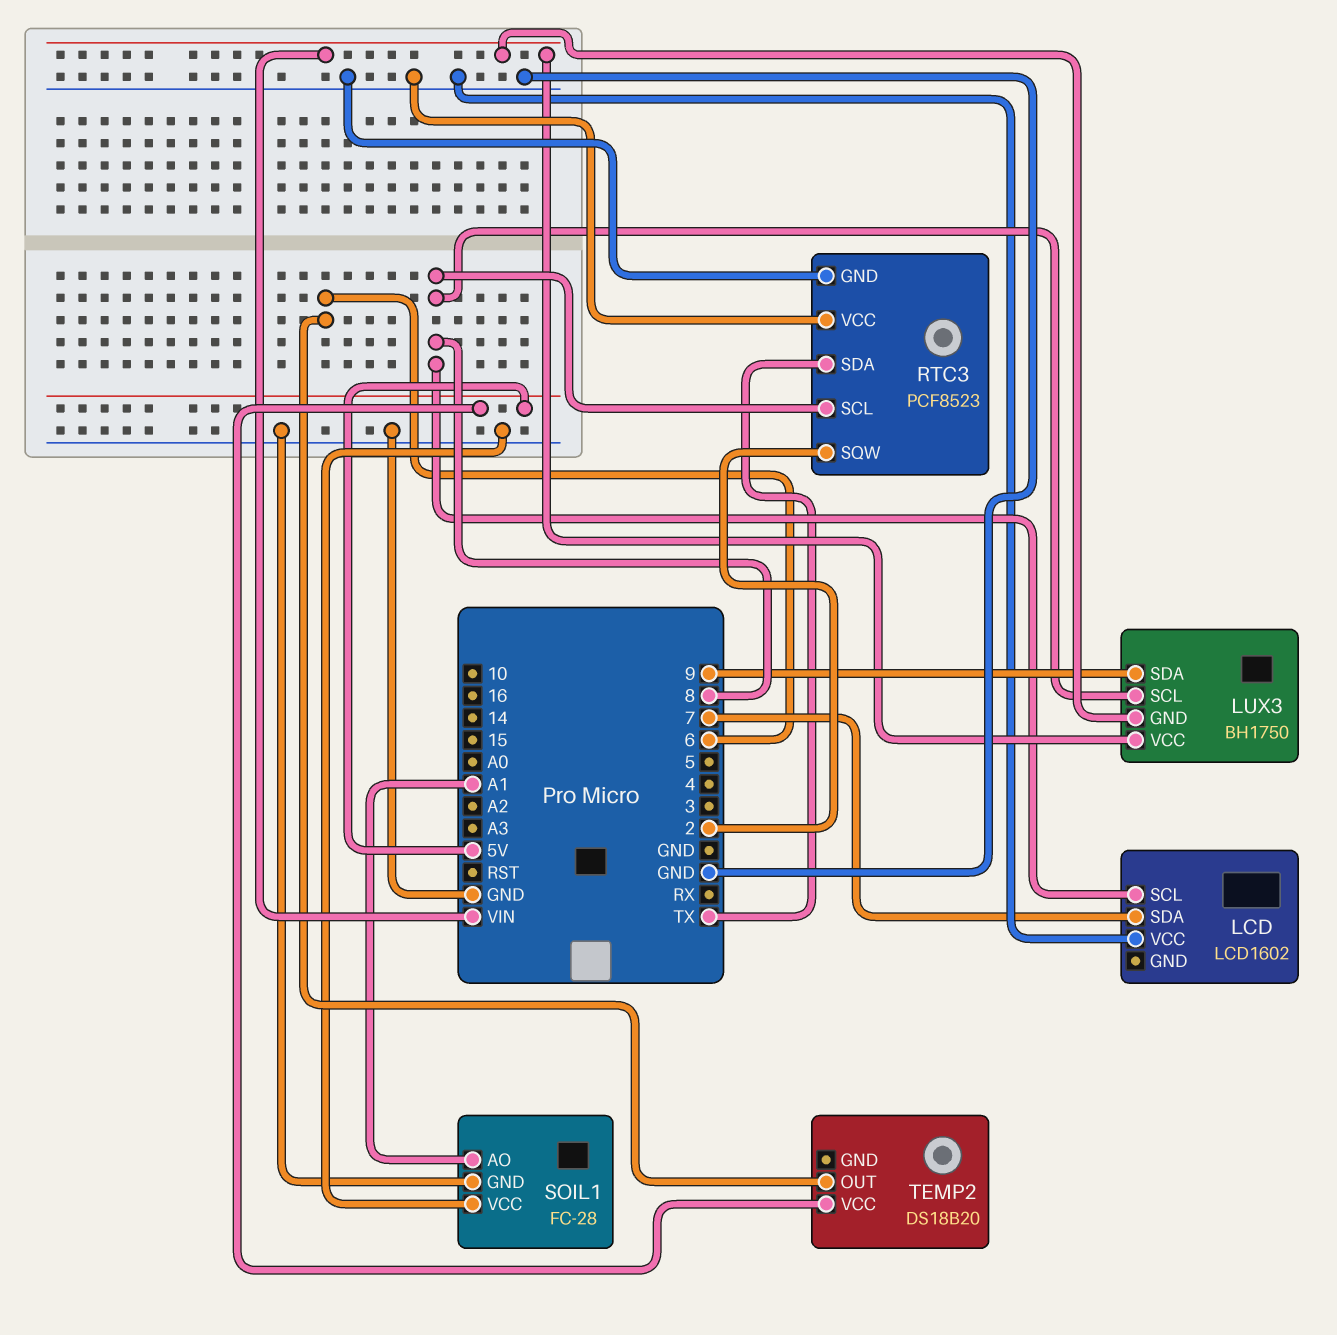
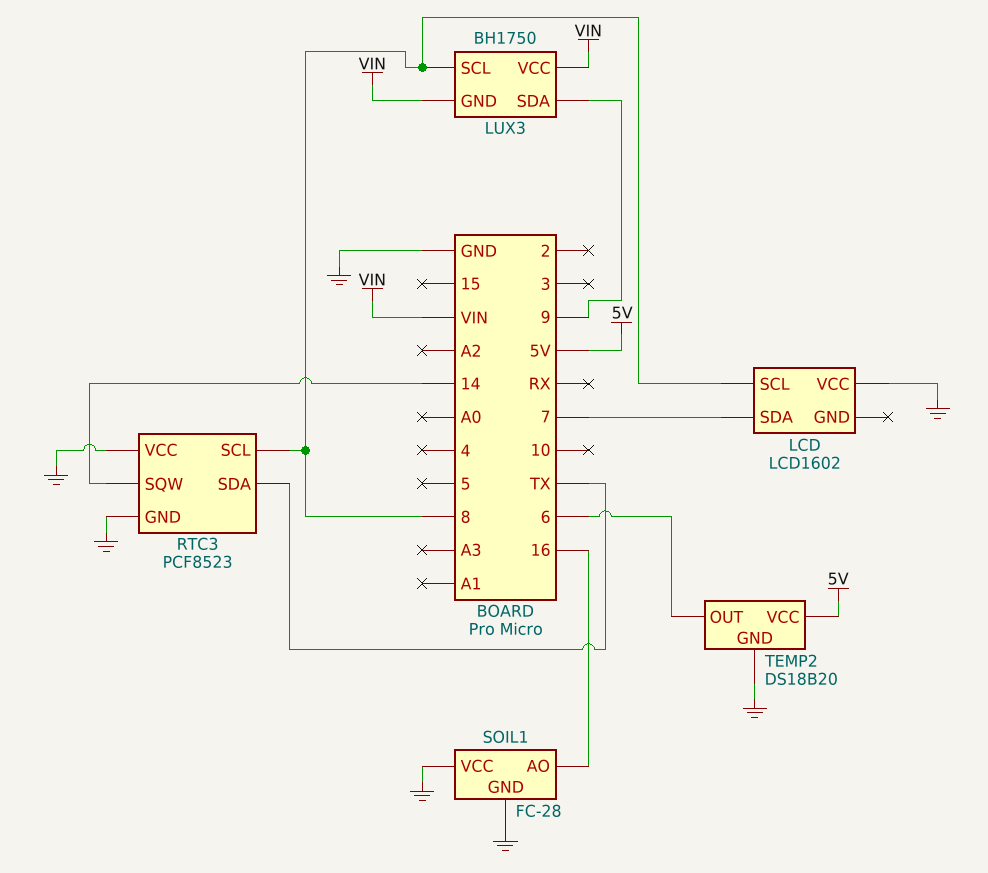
RTC3 pin SQW: 2 -> 14
SOIL1 pin AO: A1 -> 16
TEMP2 pin GND: none -> GND

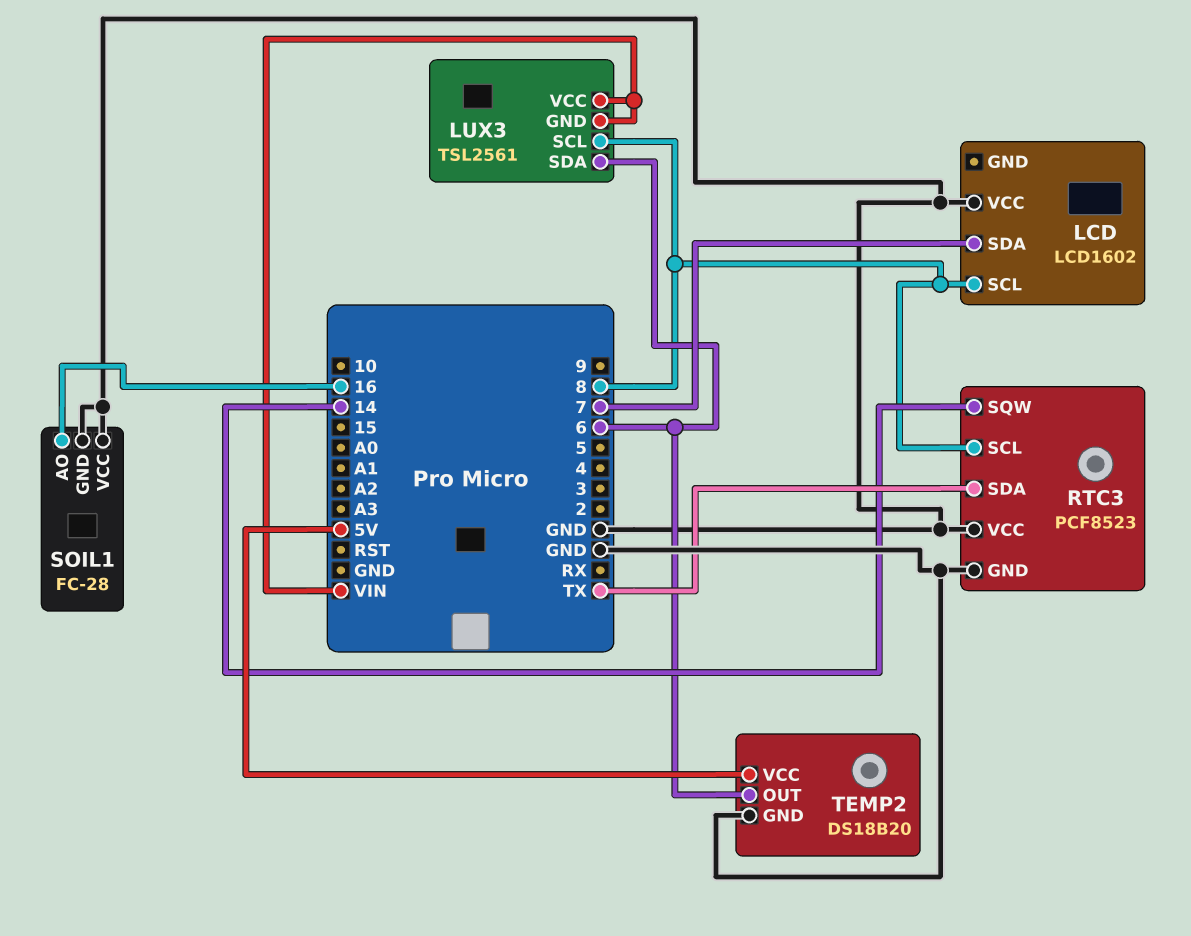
LUX3: BH1750 -> TSL2561
LUX3 pin SDA: 9 -> 6

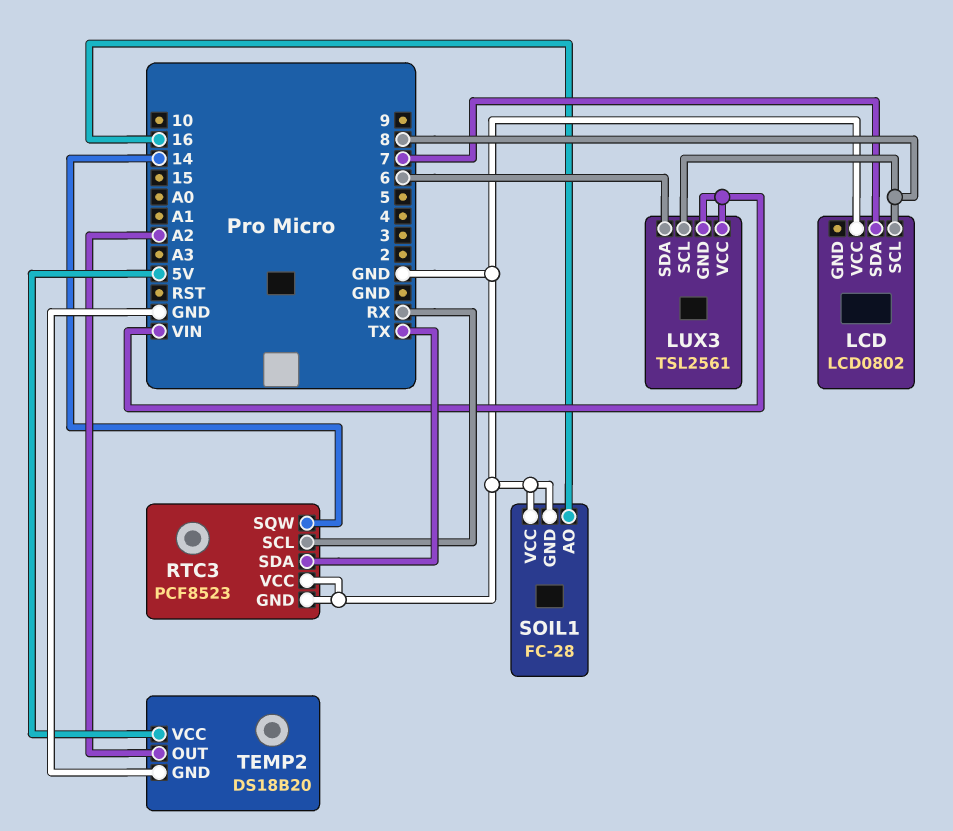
LCD: LCD1602 -> LCD0802
RTC3 pin SCL: 8 -> RX
TEMP2 pin OUT: 6 -> A2

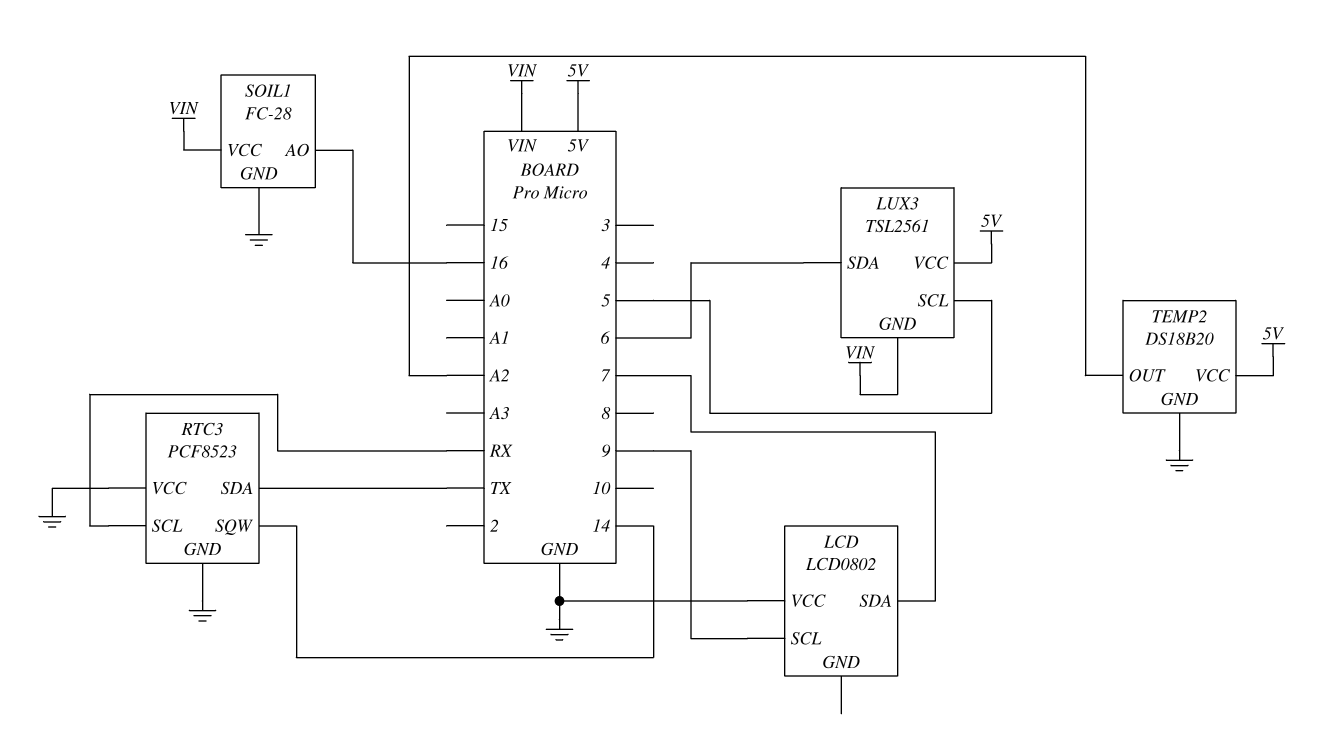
LCD pin SCL: 8 -> 9
LUX3 pin SCL: 8 -> 5
LUX3 pin VCC: VIN -> 5V
SOIL1 pin VCC: GND -> VIN

